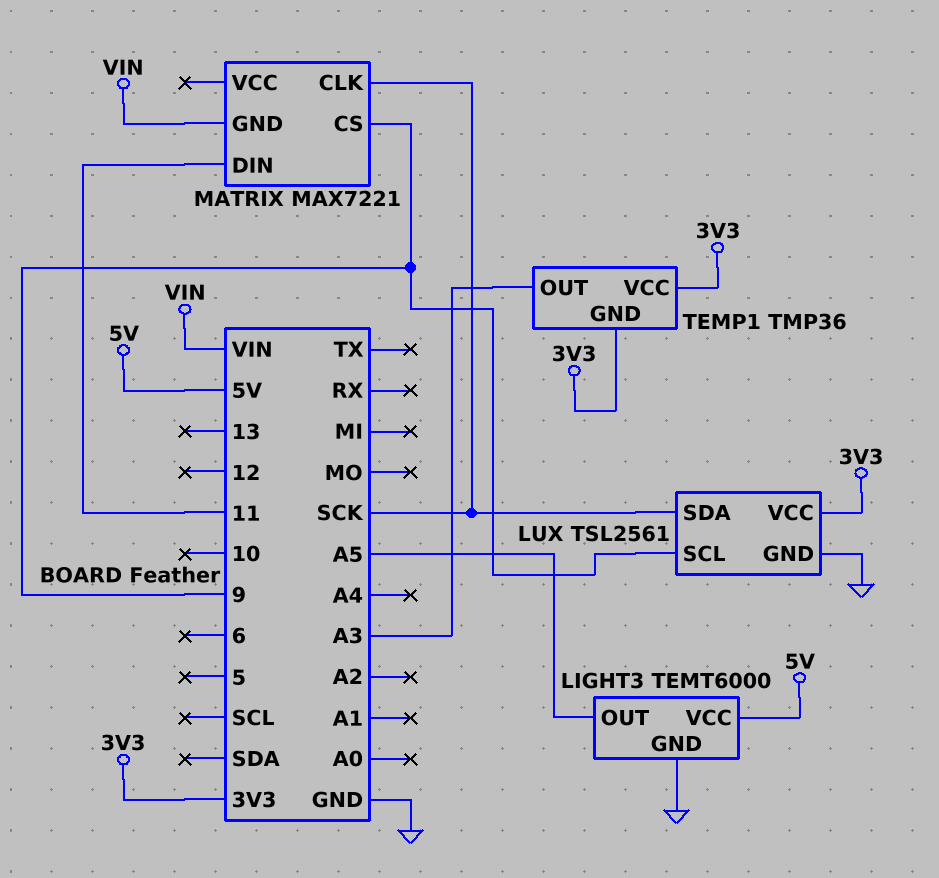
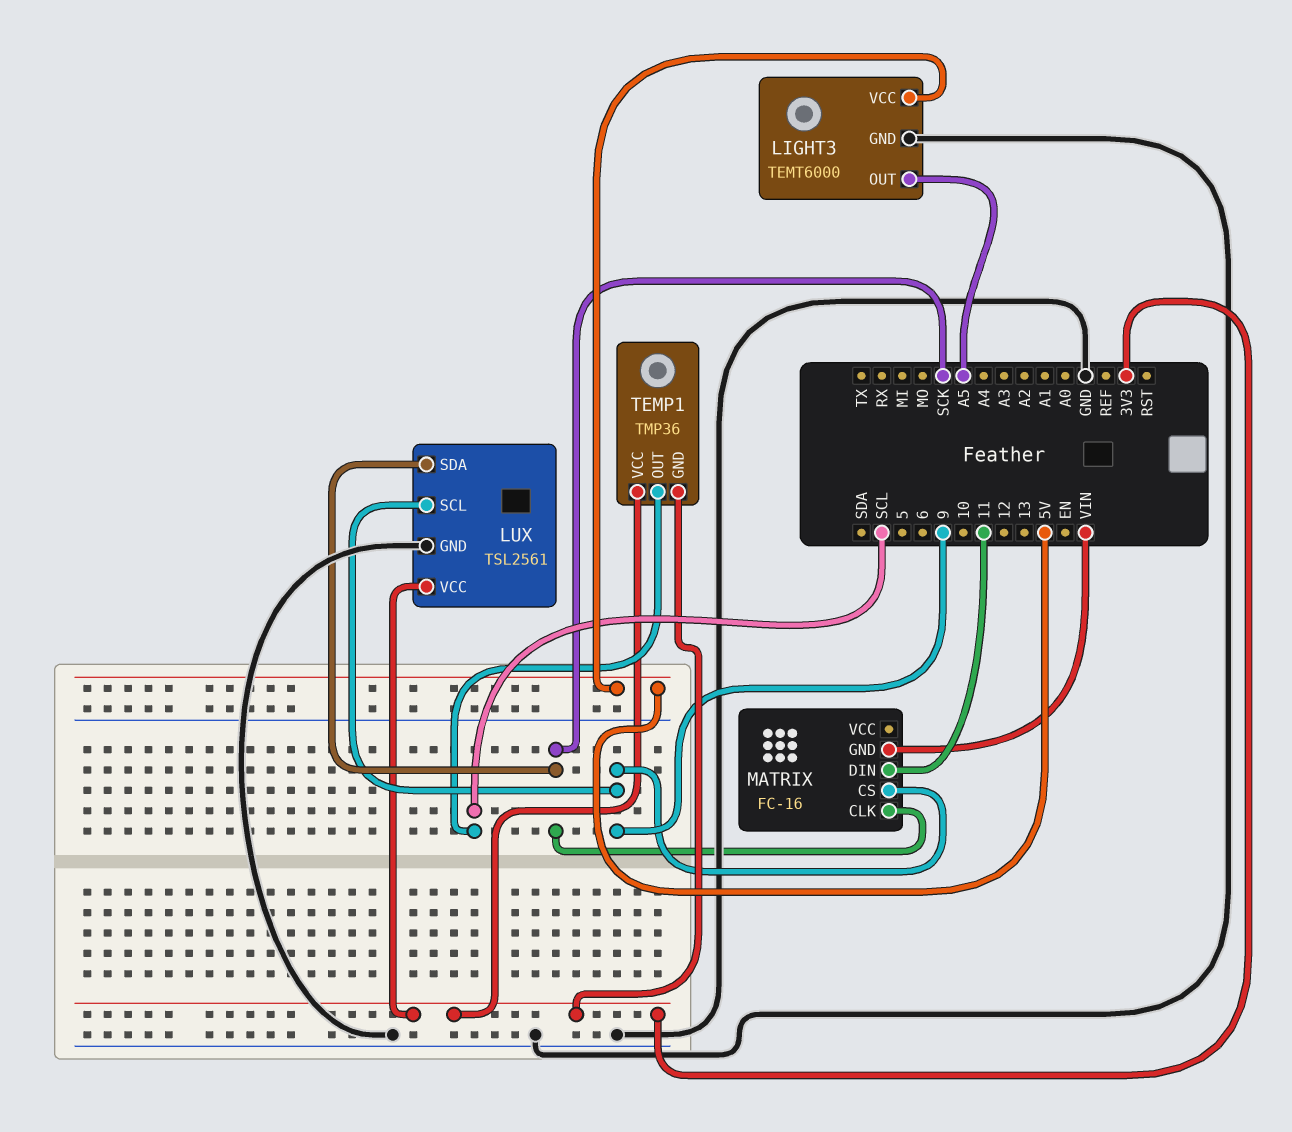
MATRIX: MAX7221 -> FC-16
TEMP1 pin OUT: A3 -> SCL

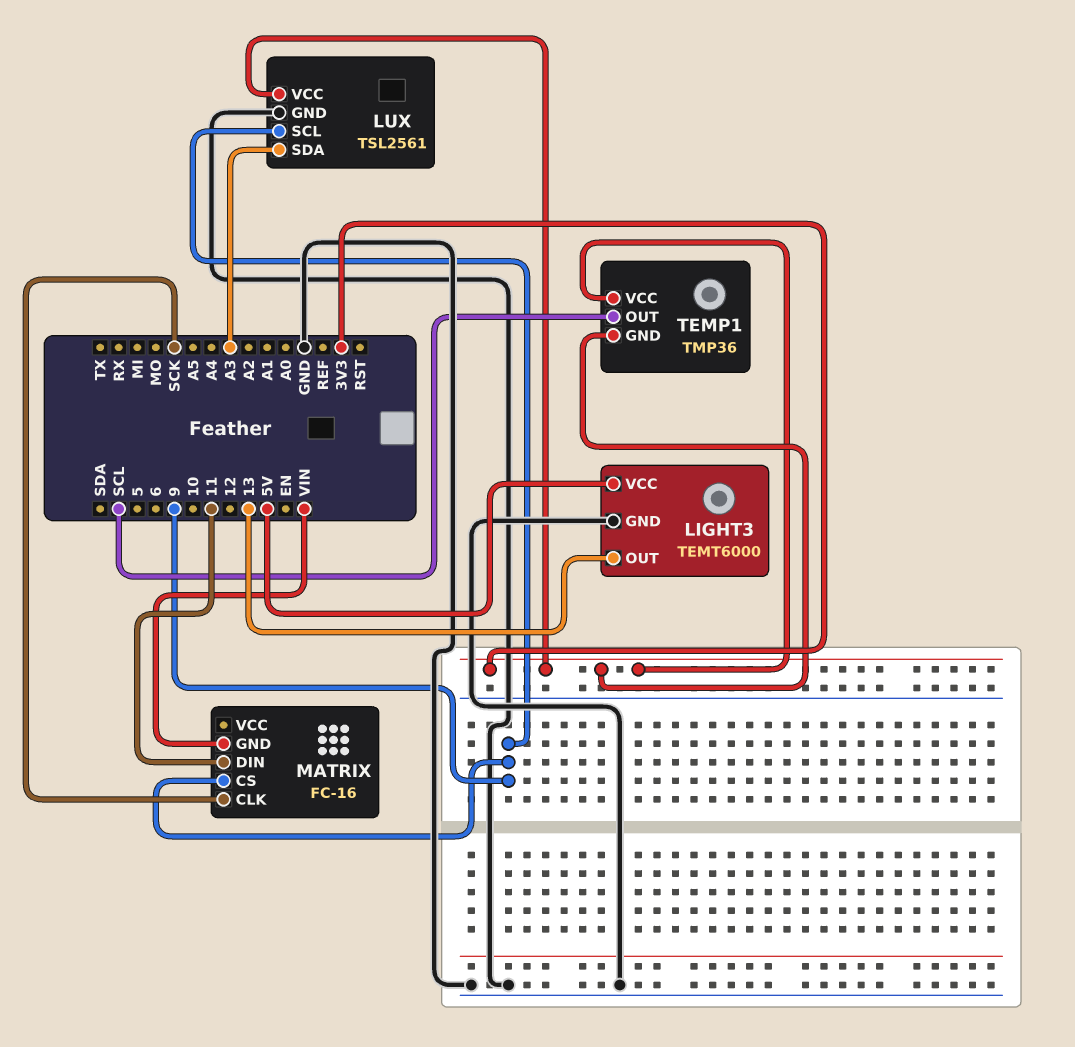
LIGHT3 pin OUT: A5 -> 13
LUX pin SDA: SCK -> A3

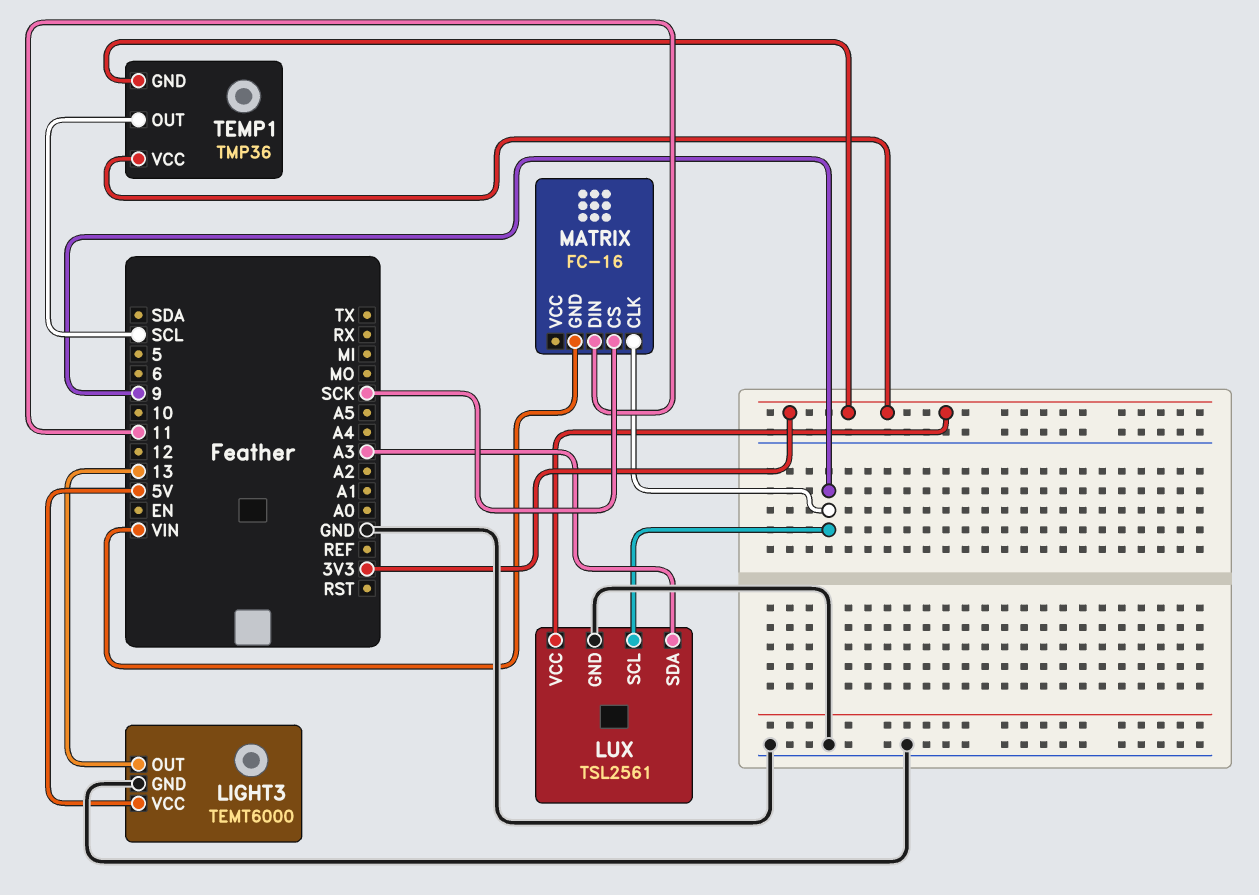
MATRIX pin CLK: SCK -> 9
MATRIX pin CS: 9 -> SCK

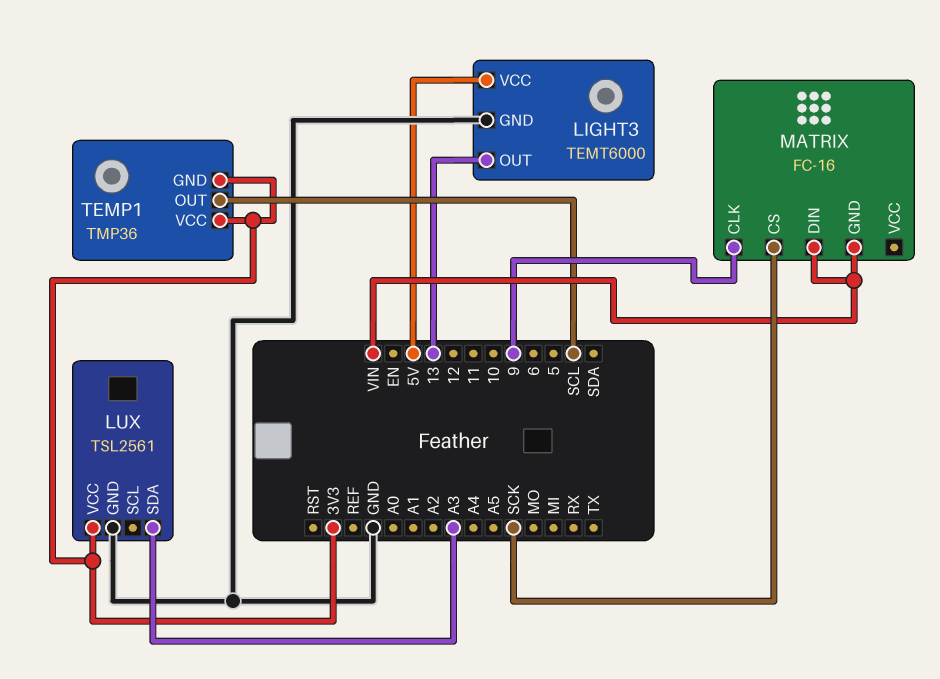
LUX pin SCL: 9 -> none
MATRIX pin DIN: 11 -> VIN

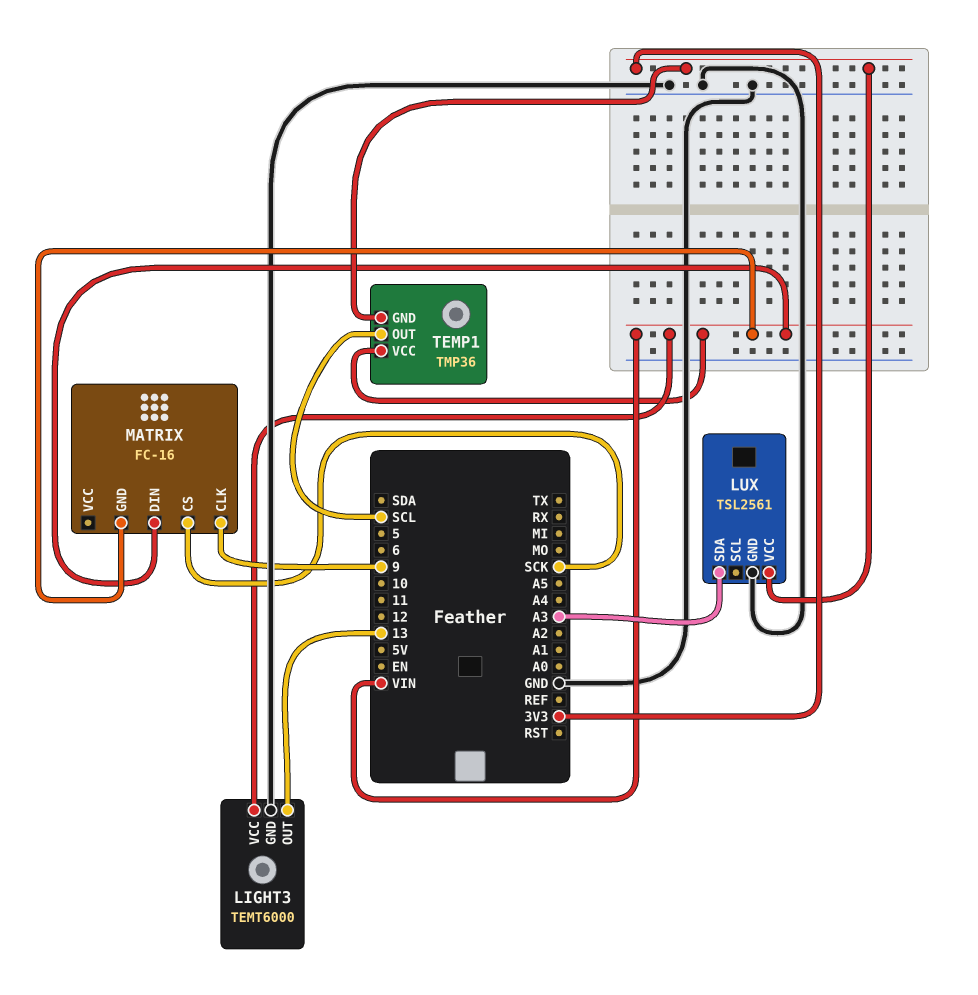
LIGHT3 pin VCC: 5V -> VIN
TEMP1 pin VCC: 3V3 -> VIN

